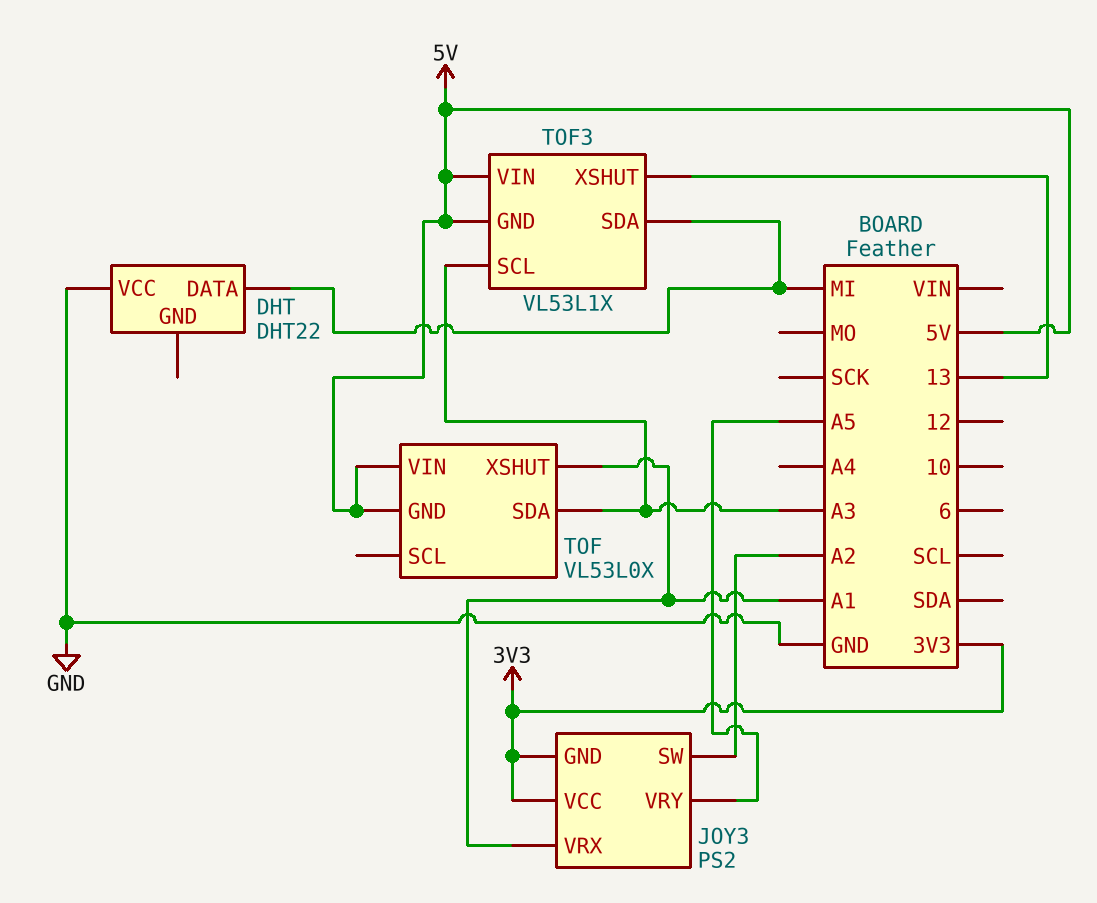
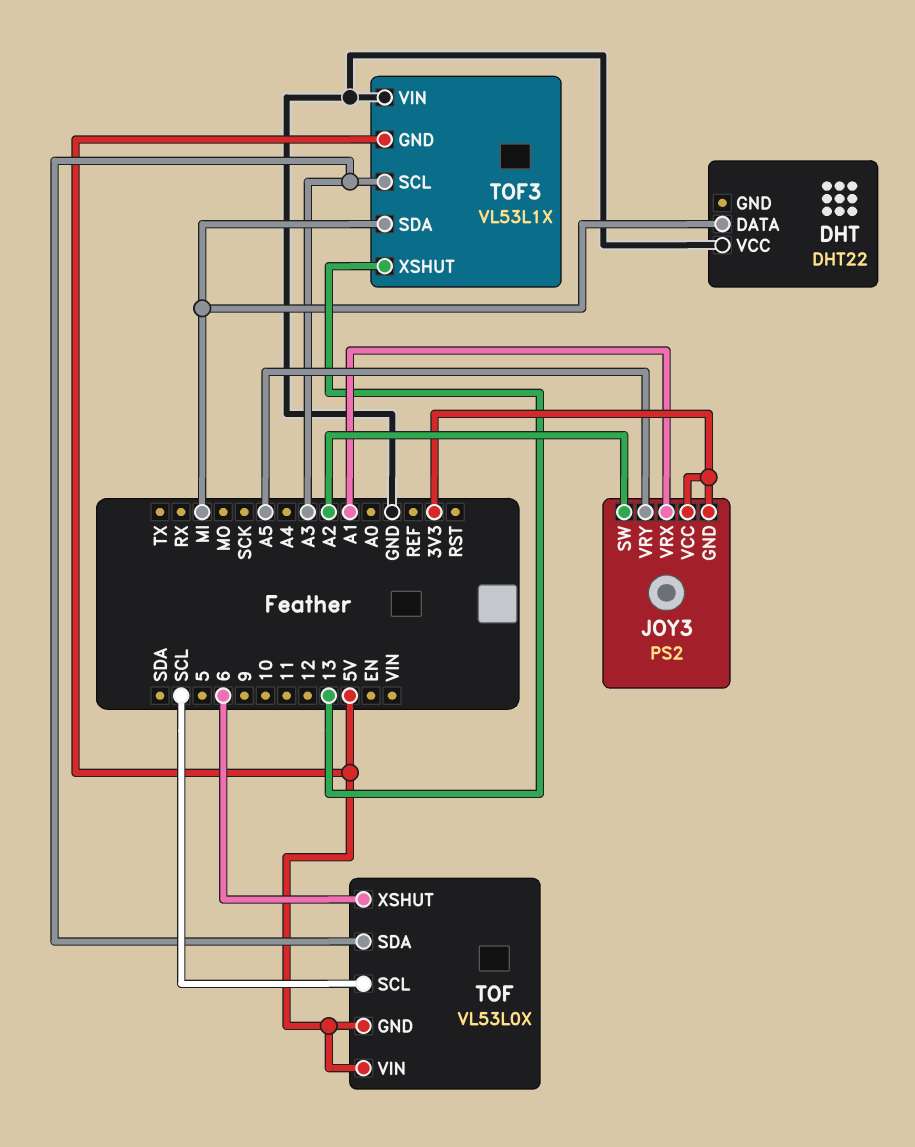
TOF pin SCL: none -> SCL
TOF pin XSHUT: A1 -> 6
TOF3 pin VIN: 5V -> GND

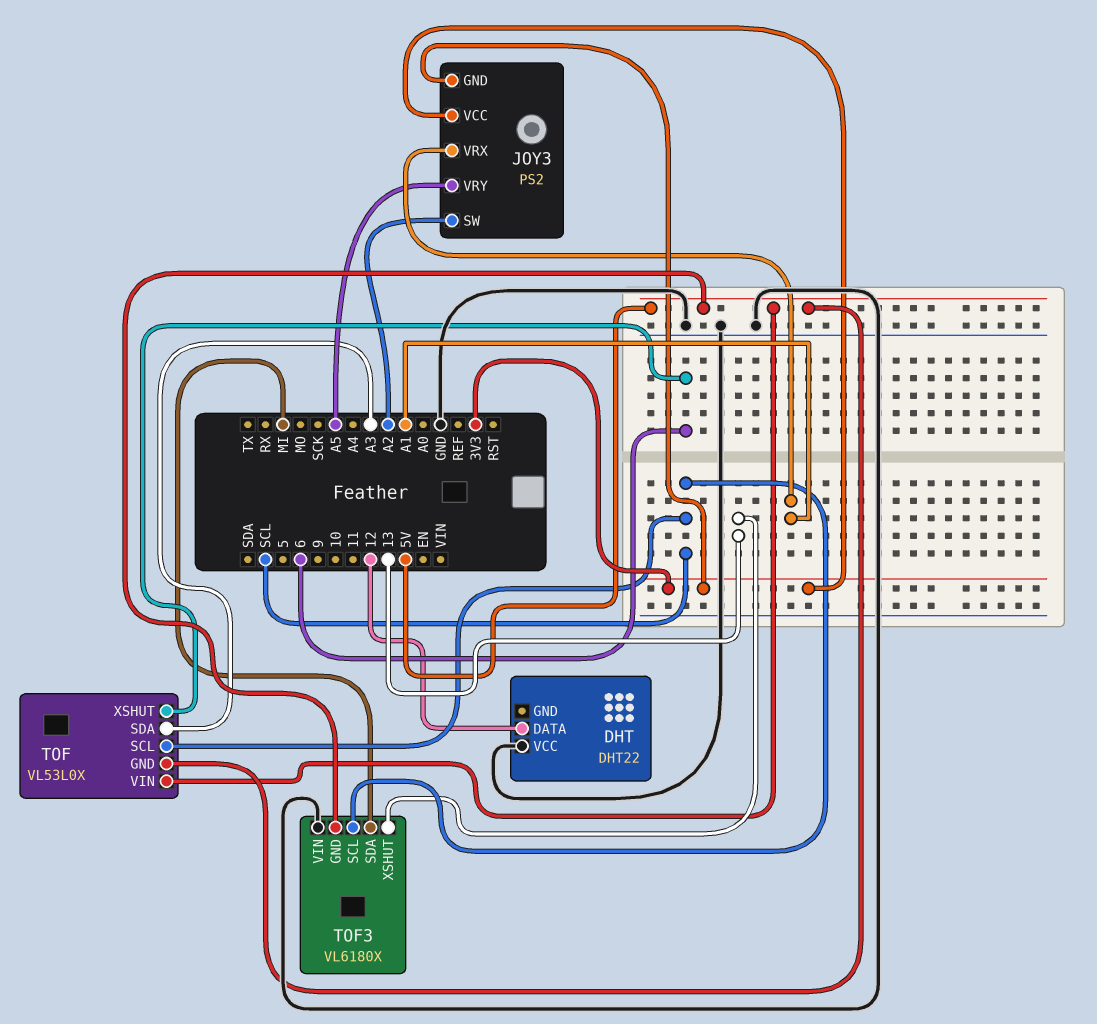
DHT pin DATA: MI -> 12
TOF3: VL53L1X -> VL6180X
TOF3 pin SCL: A3 -> SCL

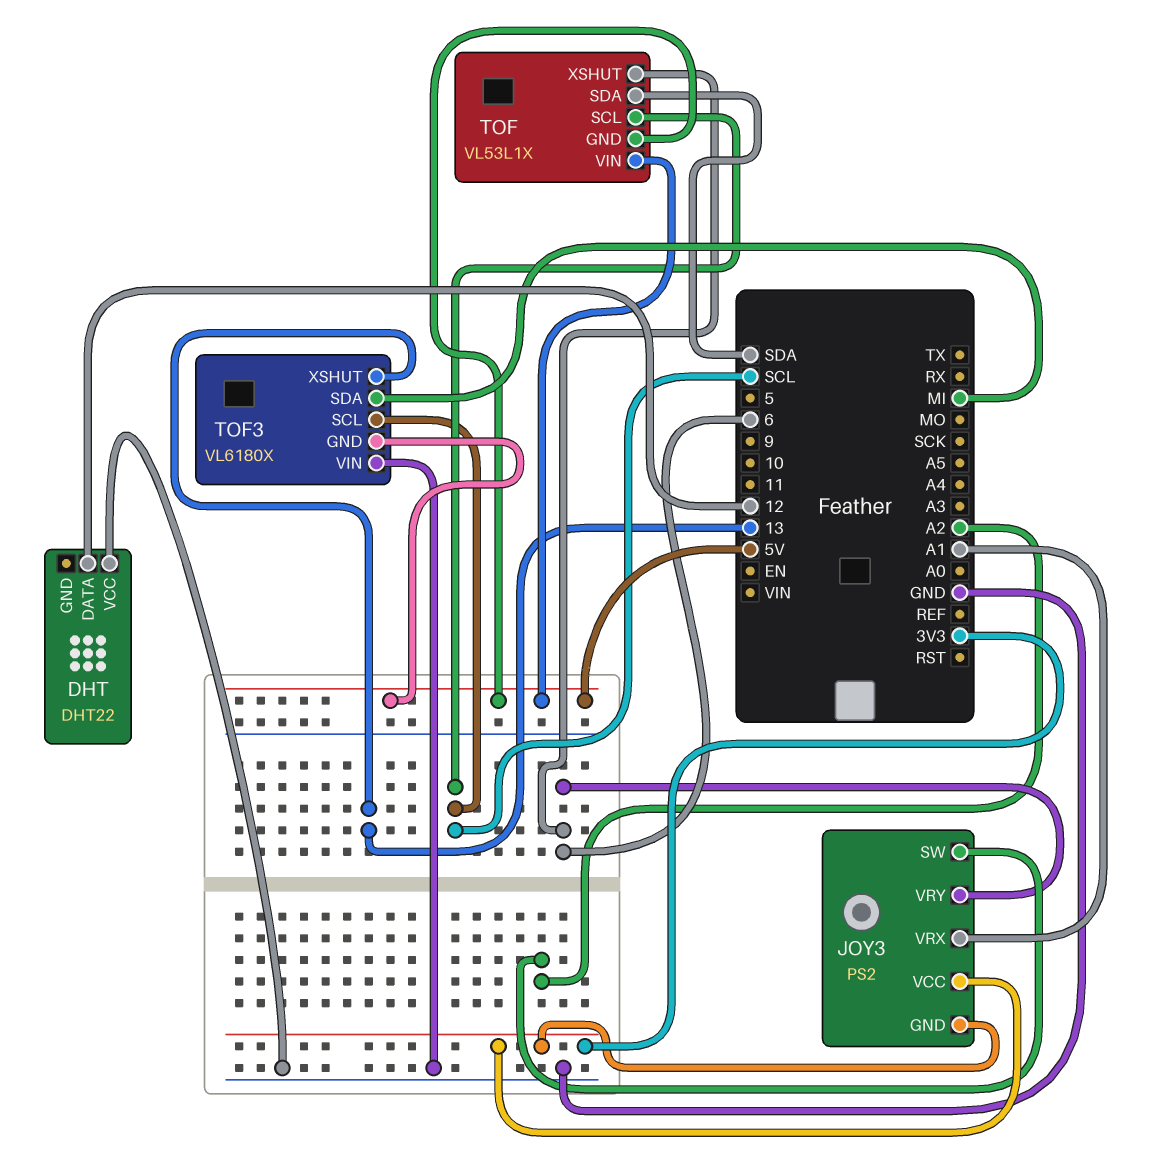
JOY3 pin VRY: A5 -> 6
TOF: VL53L0X -> VL53L1X
TOF pin SDA: A3 -> SDA

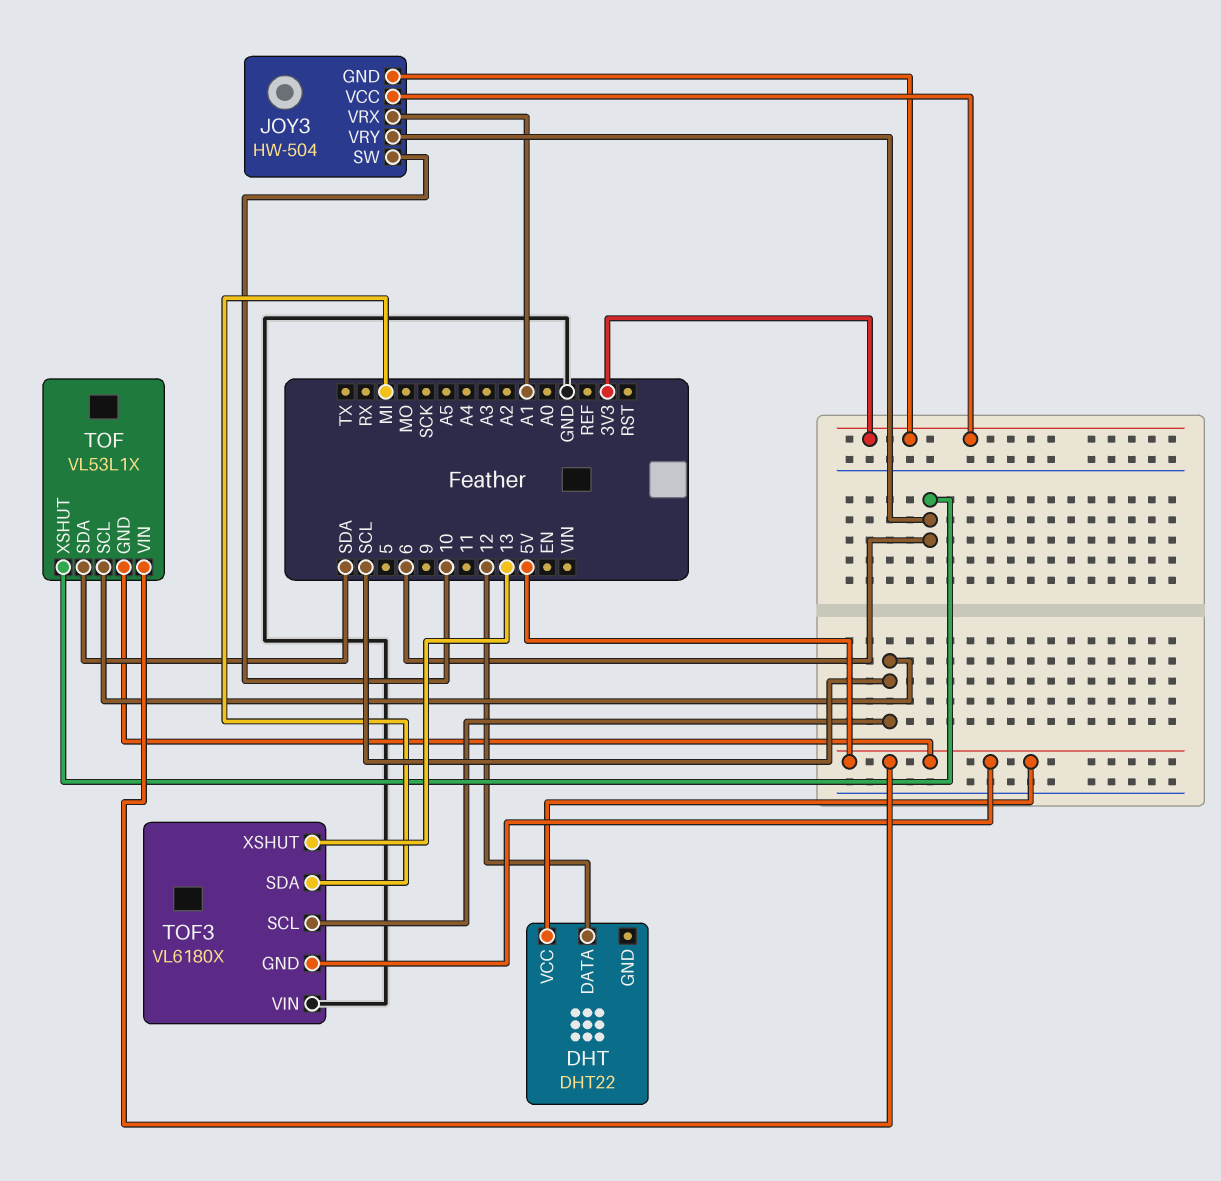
DHT pin VCC: GND -> 5V
JOY3: PS2 -> HW-504
JOY3 pin SW: A2 -> 10

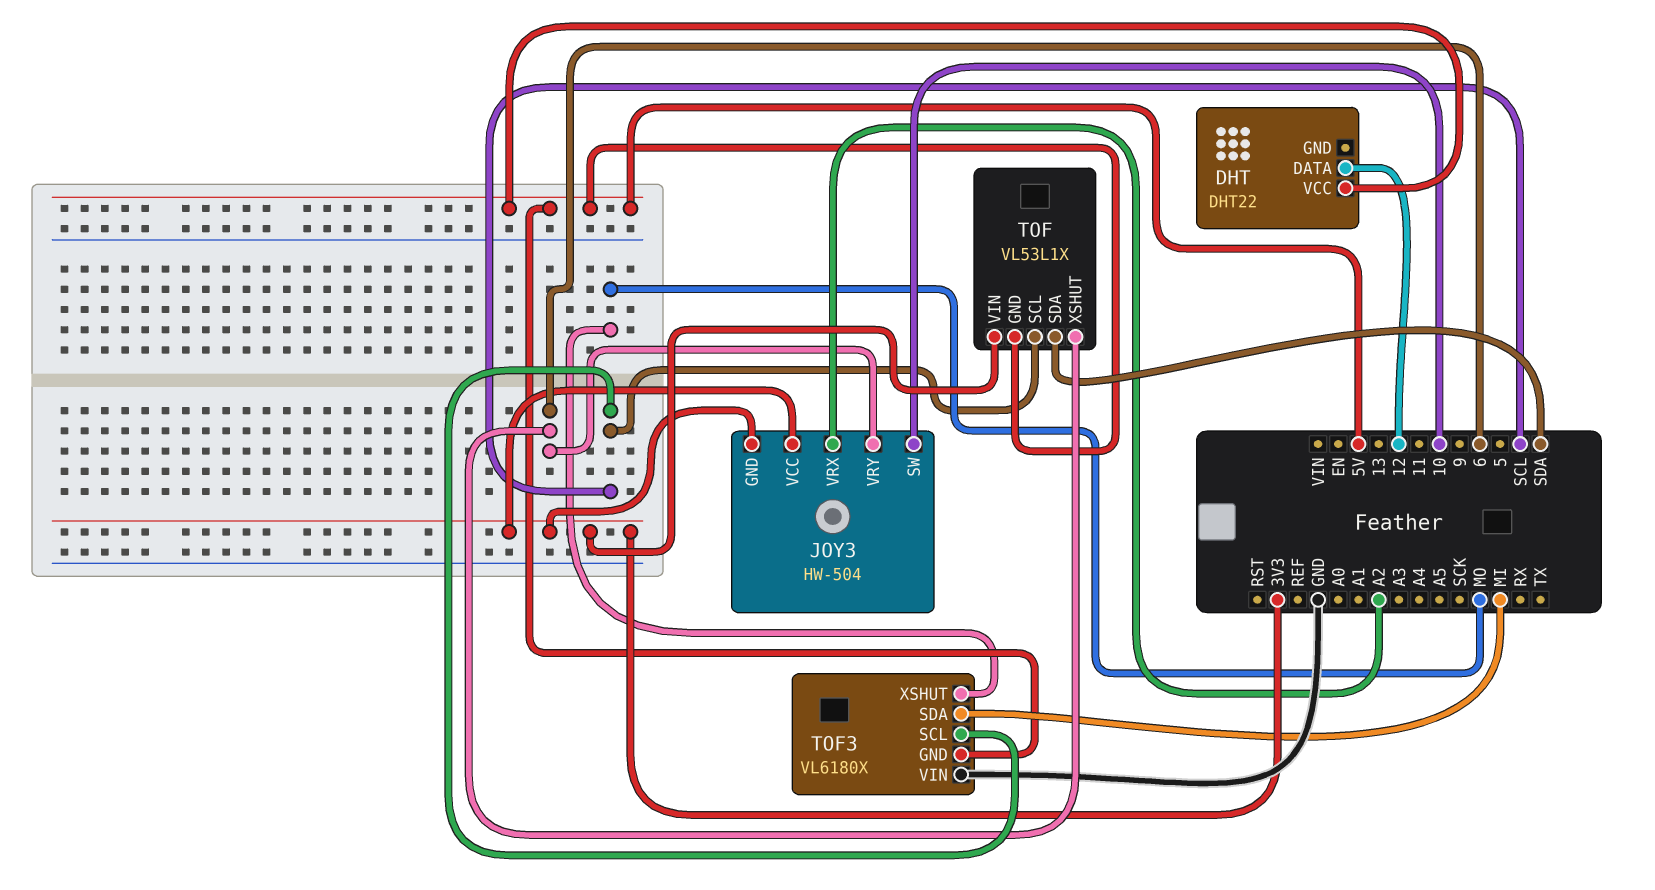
JOY3 pin VRX: A1 -> A2
TOF pin VIN: 5V -> 3V3
TOF3 pin XSHUT: 13 -> MO

